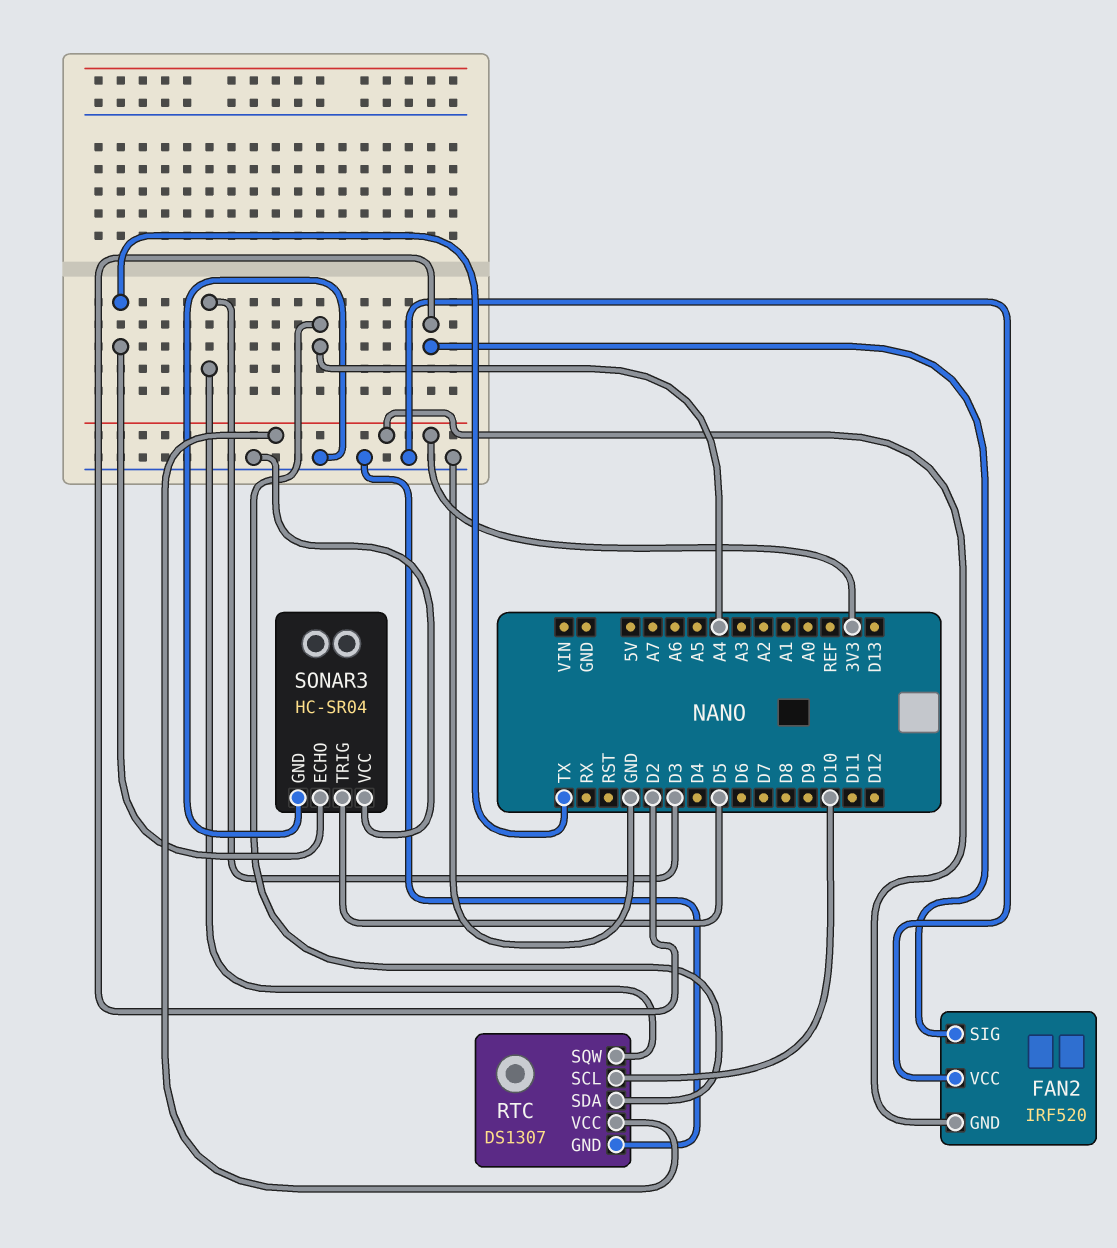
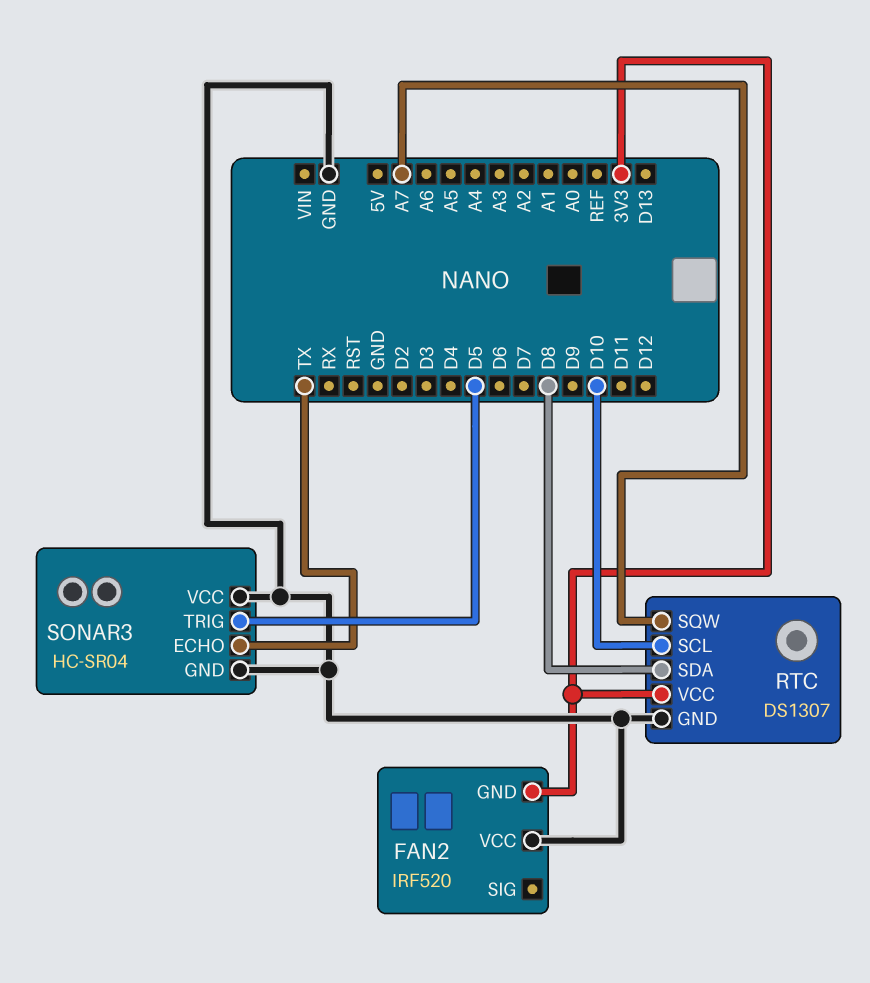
FAN2 pin SIG: D2 -> none
RTC pin SDA: A4 -> D8
RTC pin SQW: D3 -> A7

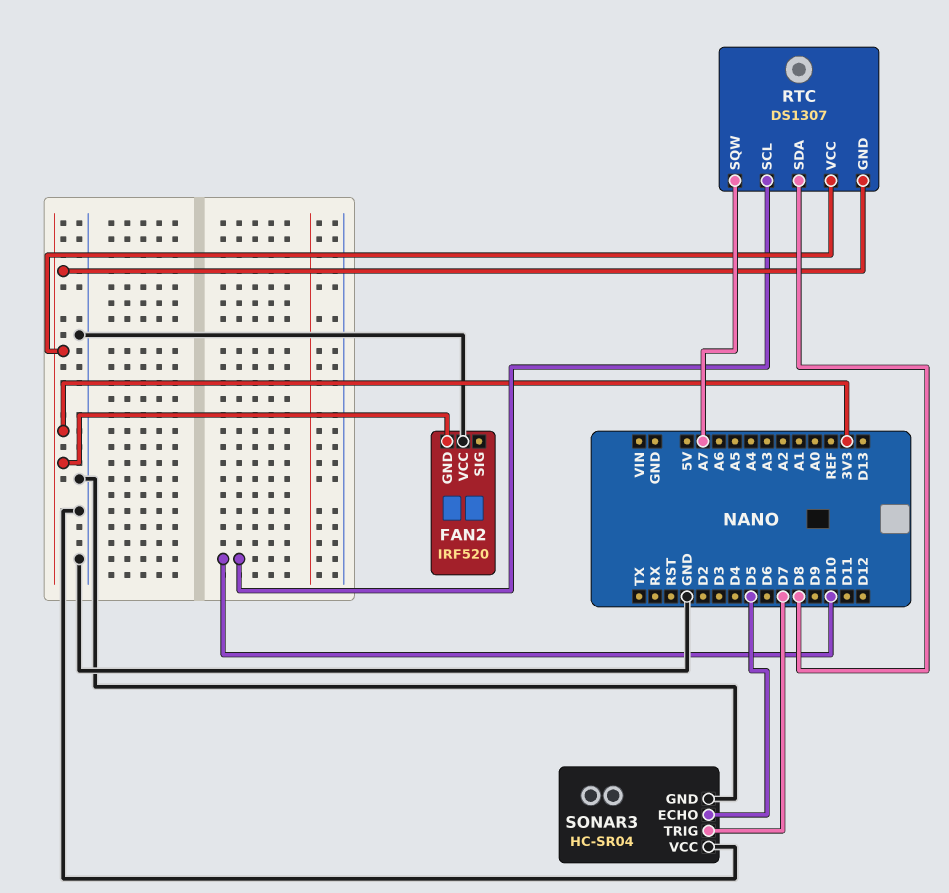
RTC pin GND: GND -> 3V3
SONAR3 pin ECHO: TX -> D5
SONAR3 pin TRIG: D5 -> D7

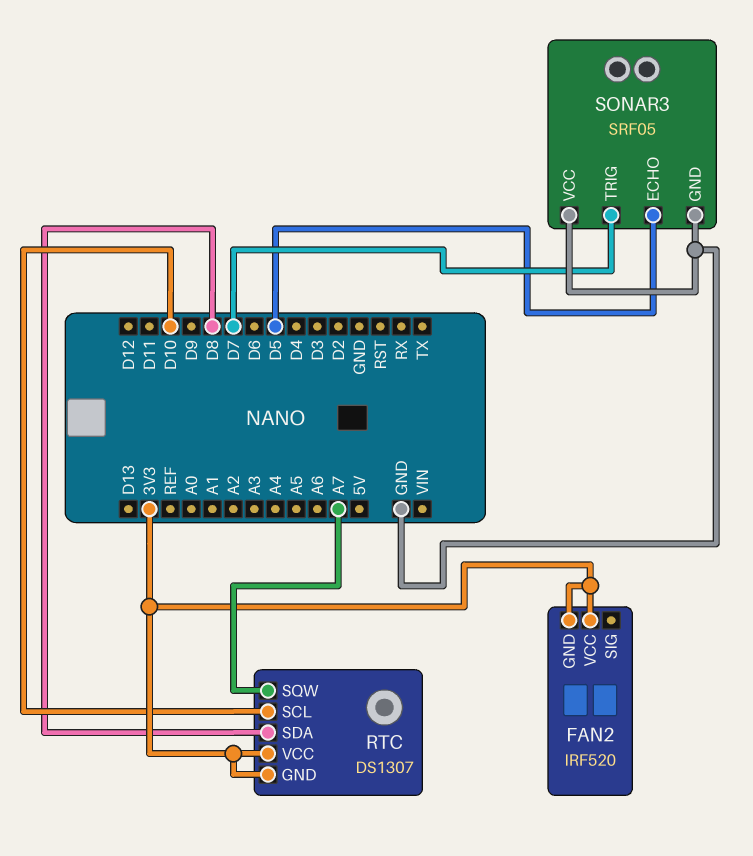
FAN2 pin VCC: GND -> 3V3
SONAR3: HC-SR04 -> SRF05

